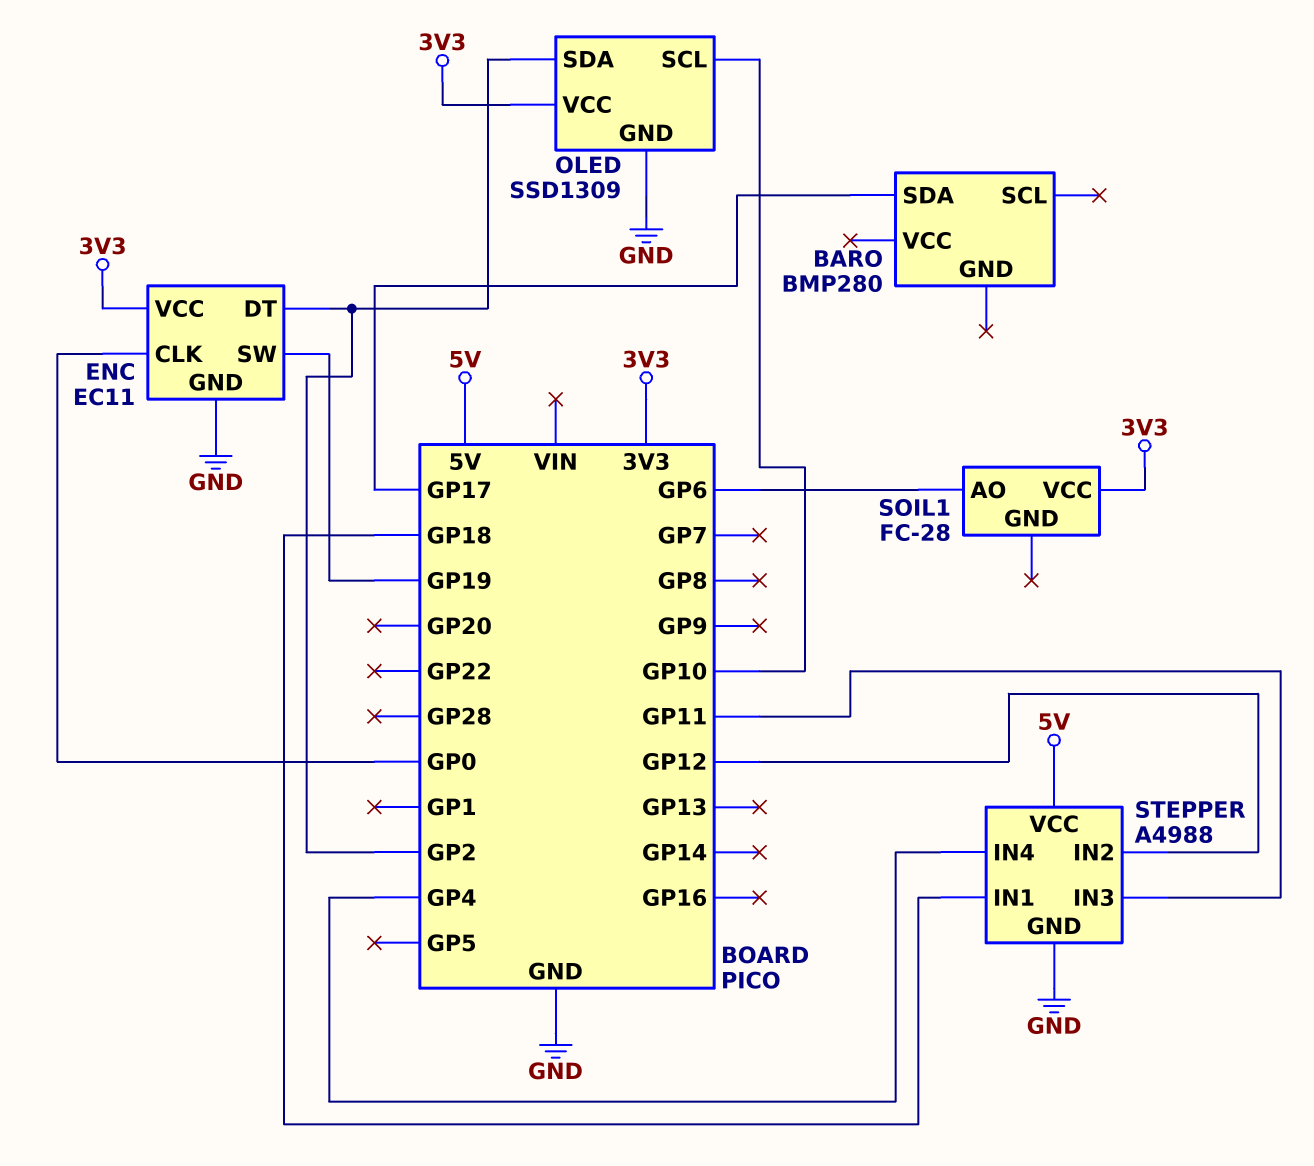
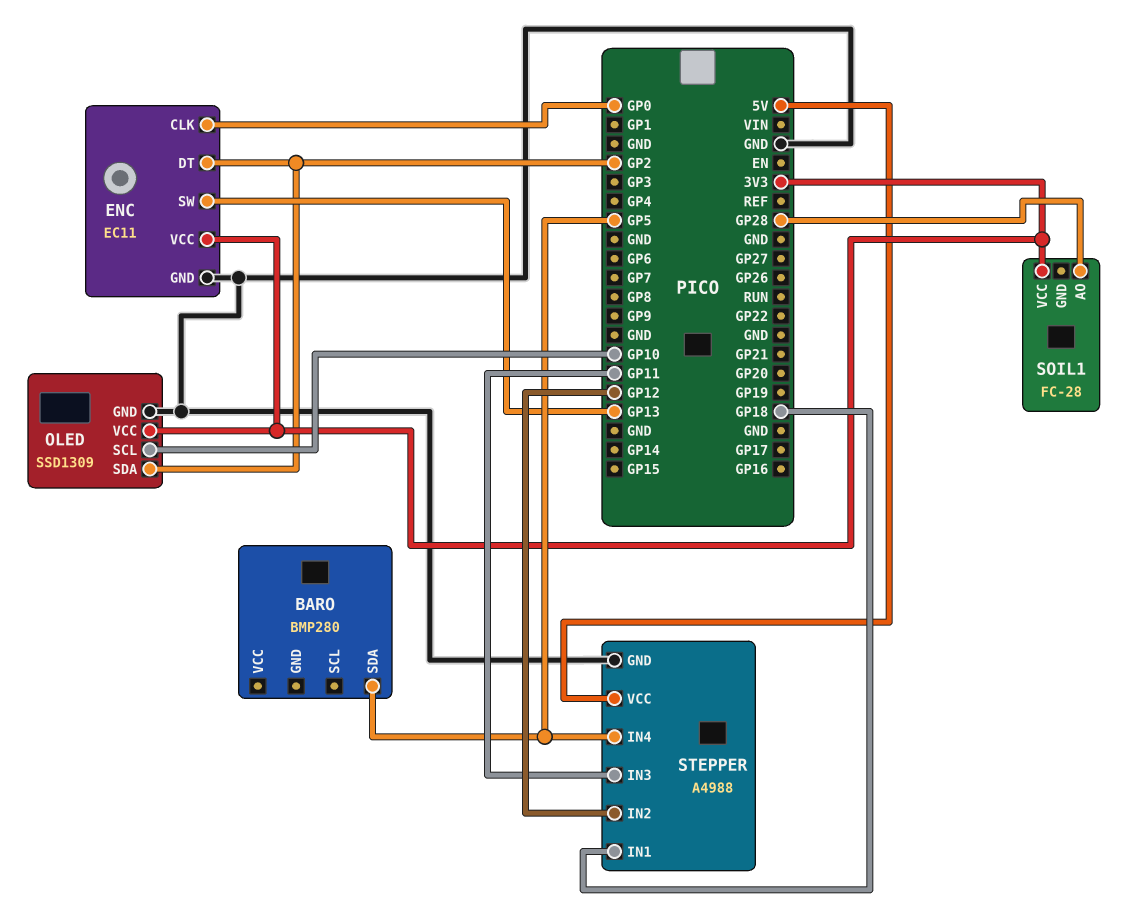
BARO pin SDA: GP17 -> GP5
ENC pin SW: GP19 -> GP13
SOIL1 pin AO: GP6 -> GP28
STEPPER pin IN4: GP4 -> GP5

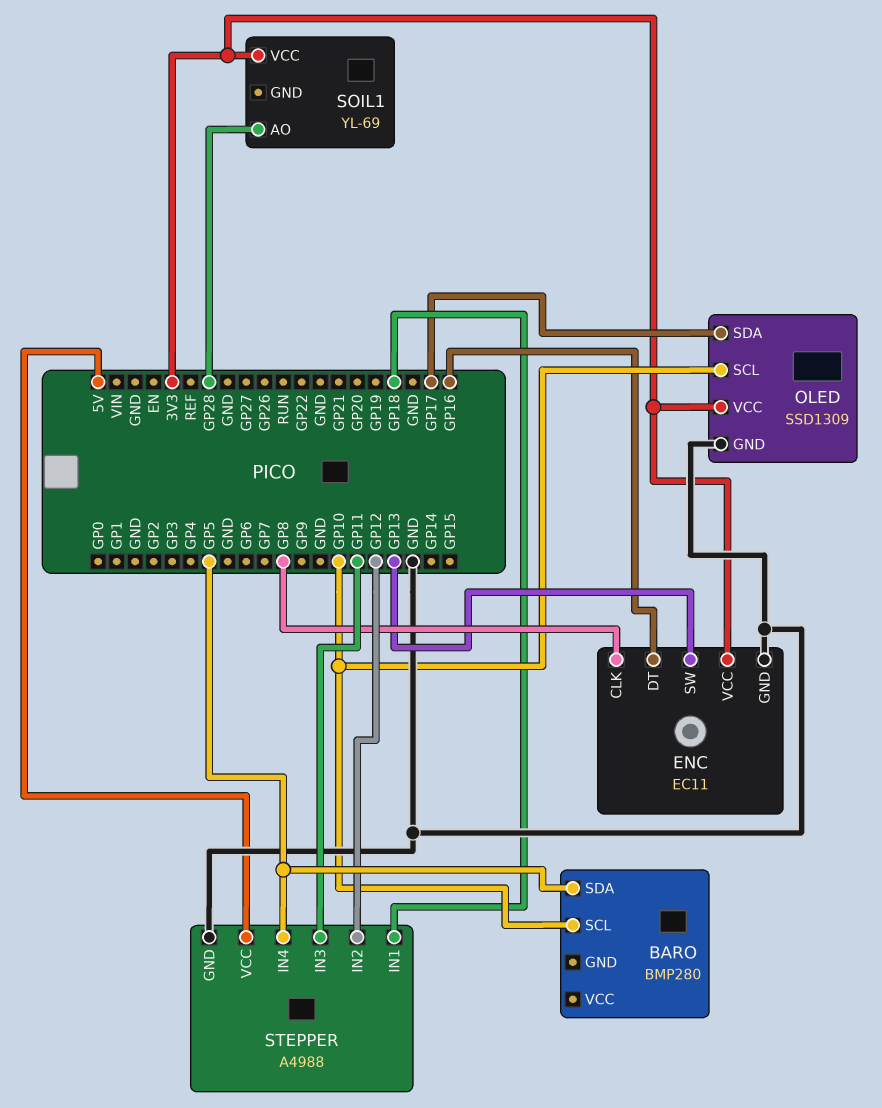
BARO pin SCL: none -> GP10
ENC pin CLK: GP0 -> GP8
ENC pin DT: GP2 -> GP16
OLED pin SDA: GP2 -> GP17
SOIL1: FC-28 -> YL-69

